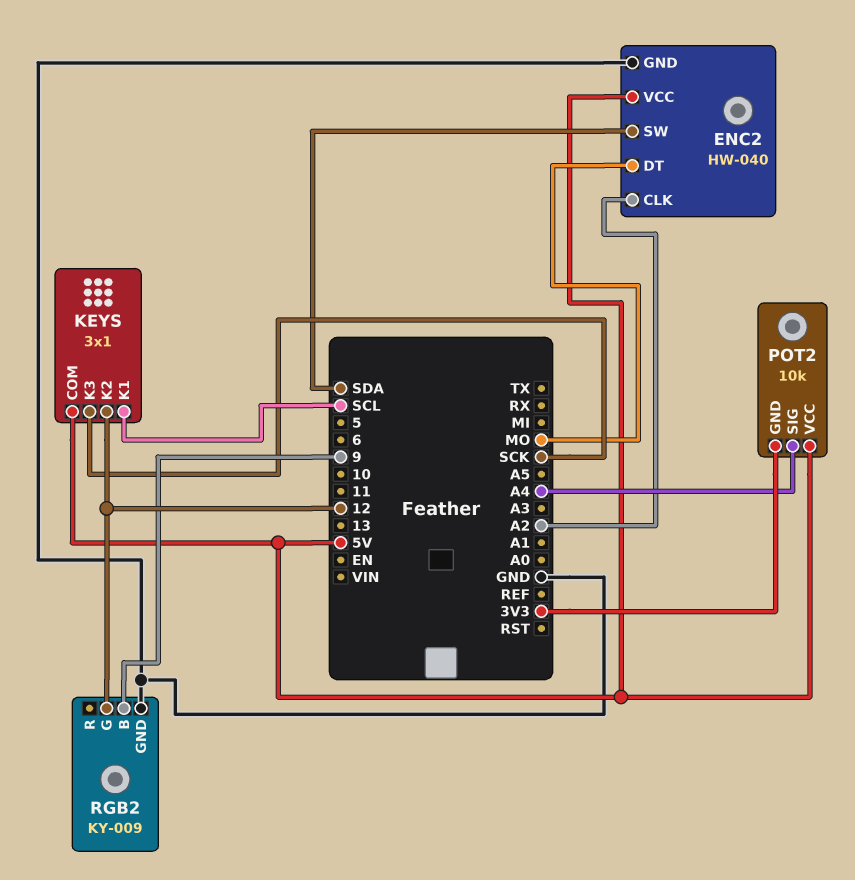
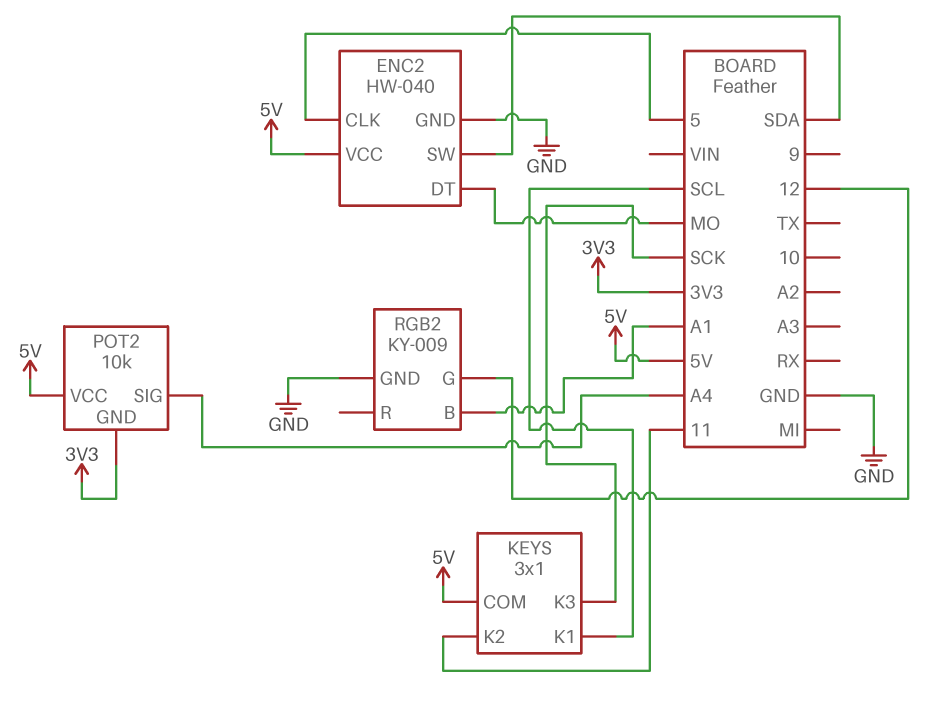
ENC2 pin CLK: A2 -> 5
KEYS pin K2: 12 -> 11
RGB2 pin B: 9 -> A1

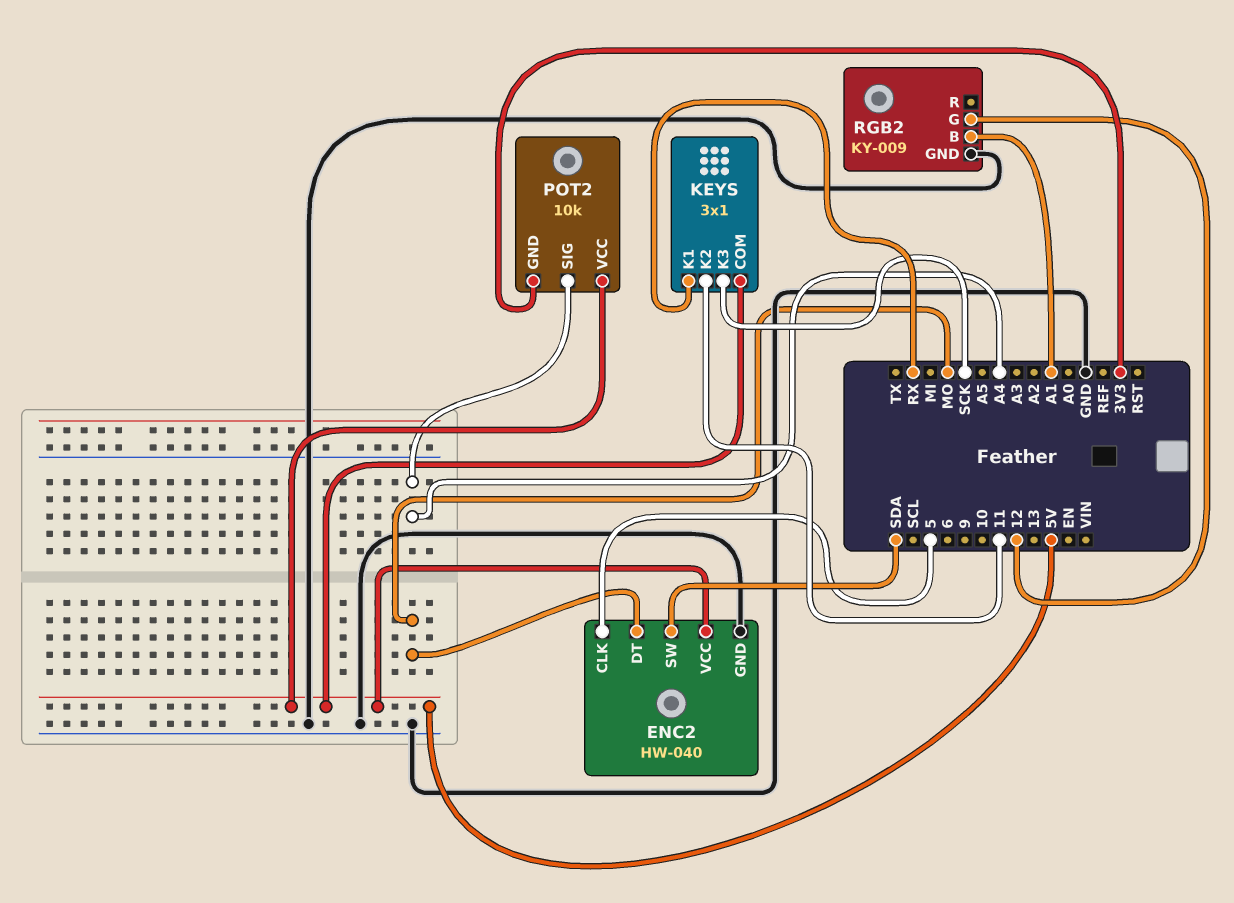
KEYS pin K1: SCL -> RX

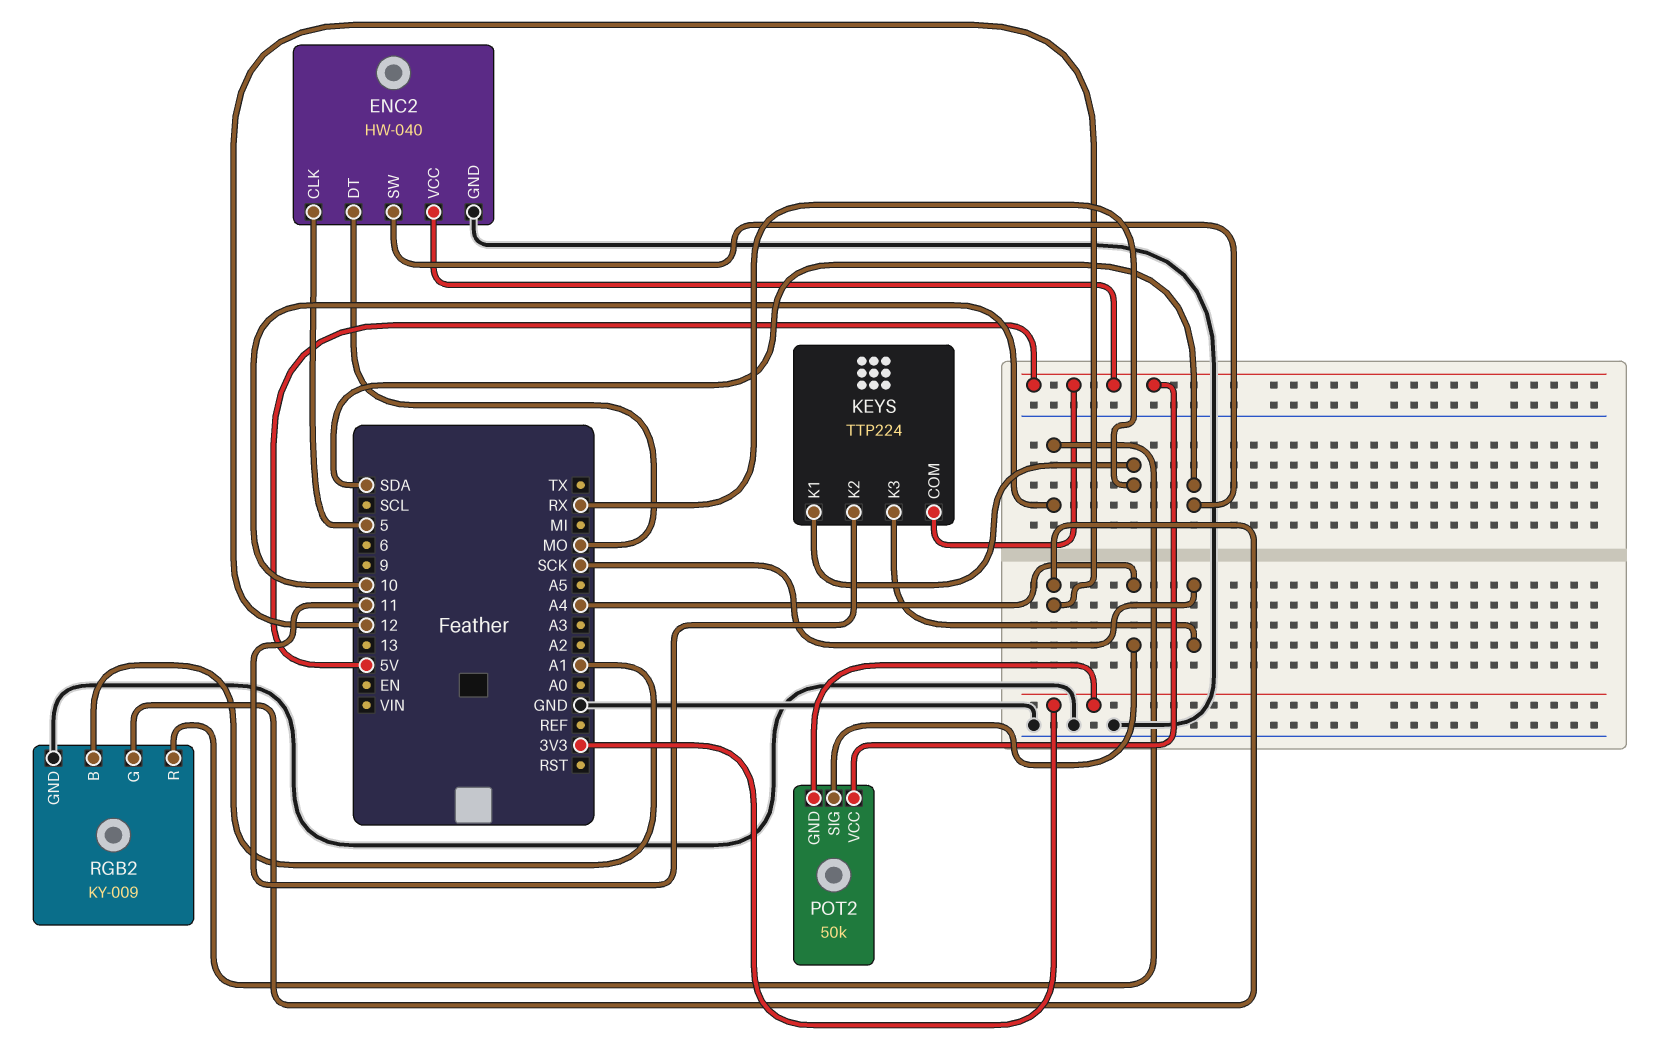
KEYS: 3x1 -> TTP224
POT2: 10k -> 50k
RGB2 pin R: none -> 10

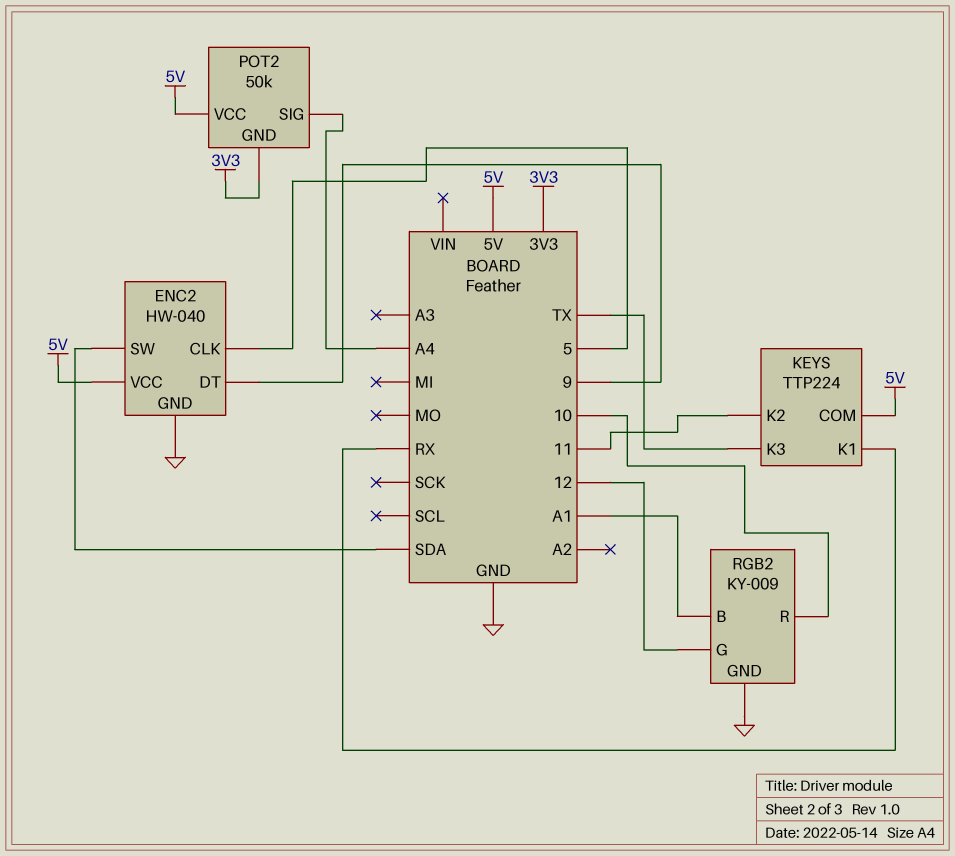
ENC2 pin DT: MO -> 9
KEYS pin K3: SCK -> TX

